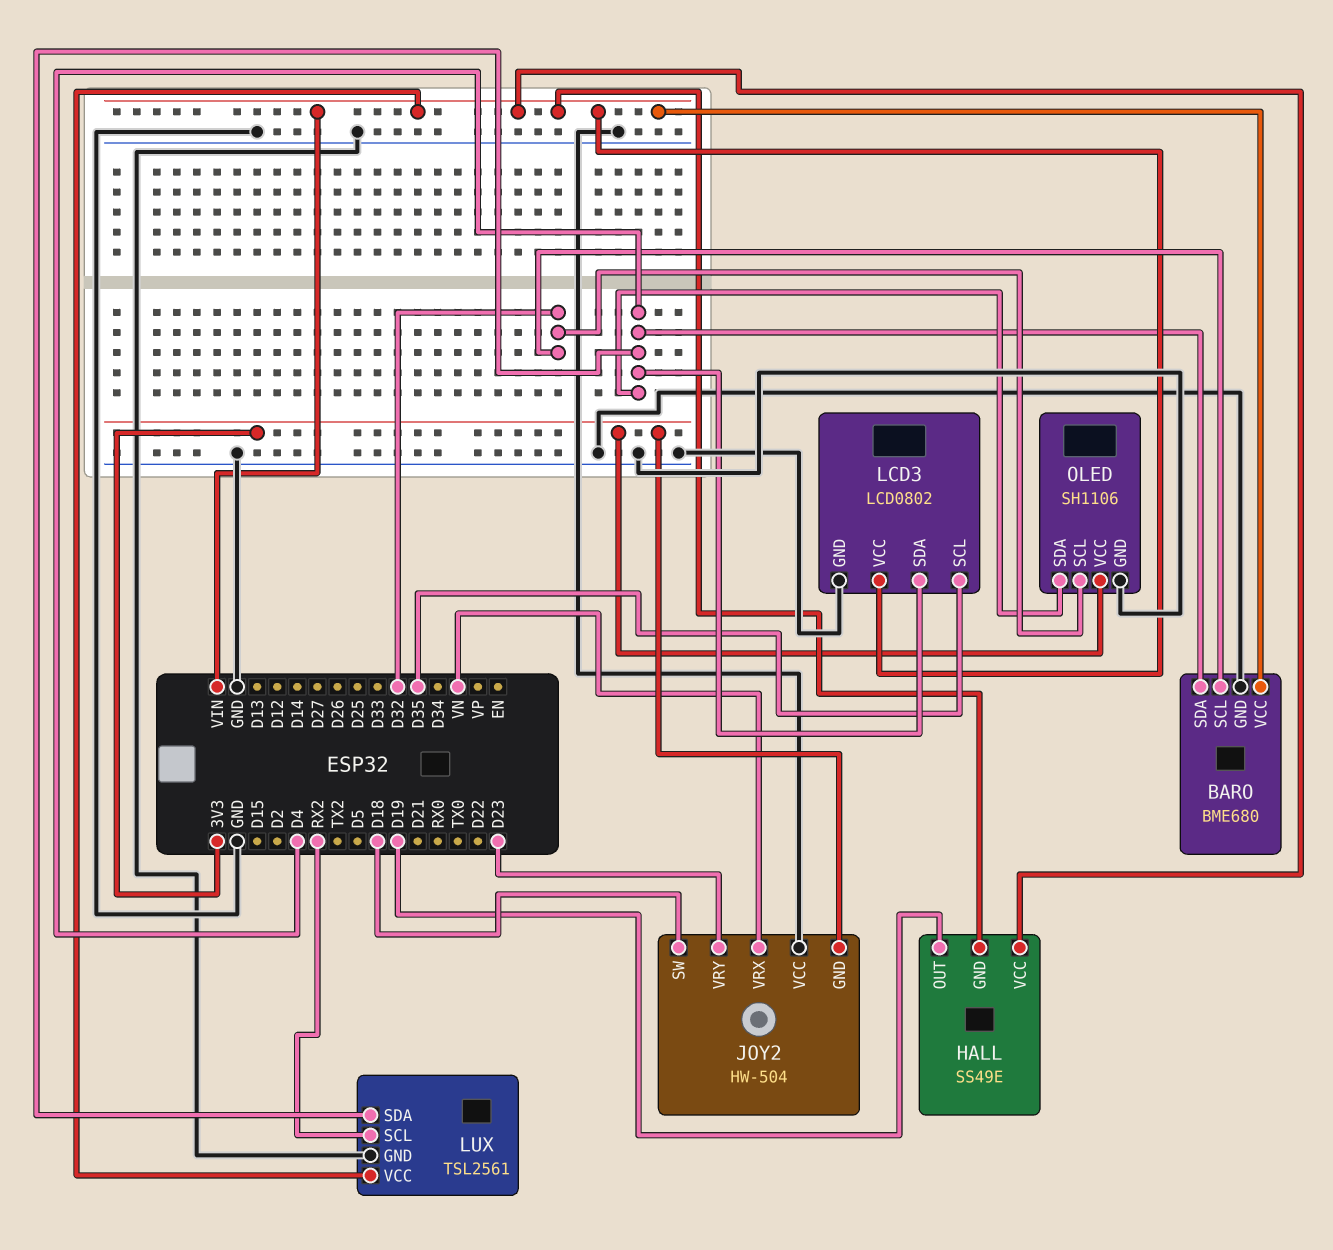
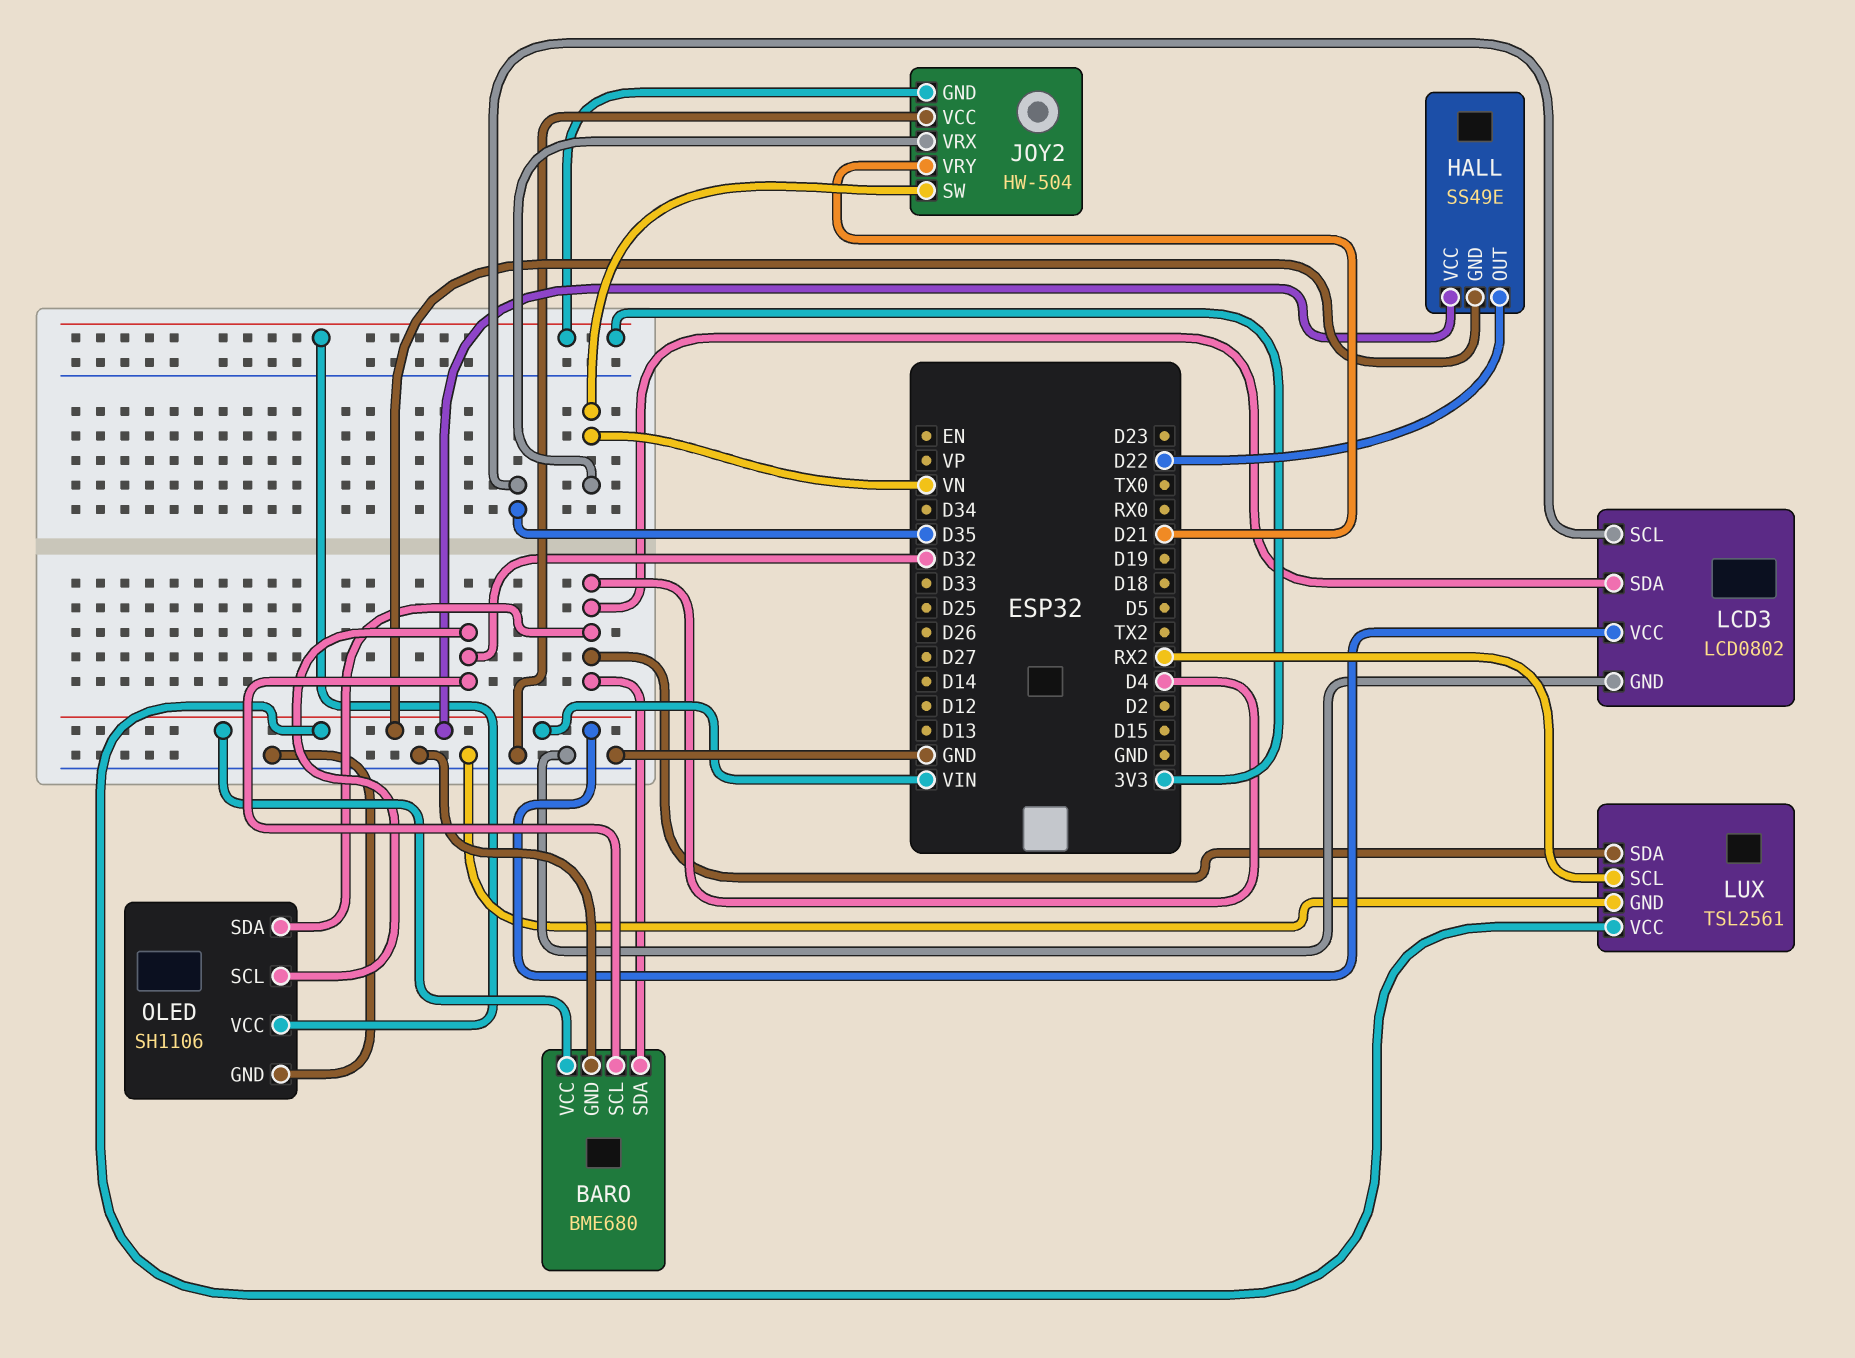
HALL pin OUT: D19 -> D22
JOY2 pin SW: D18 -> VN
JOY2 pin VRY: D23 -> D21

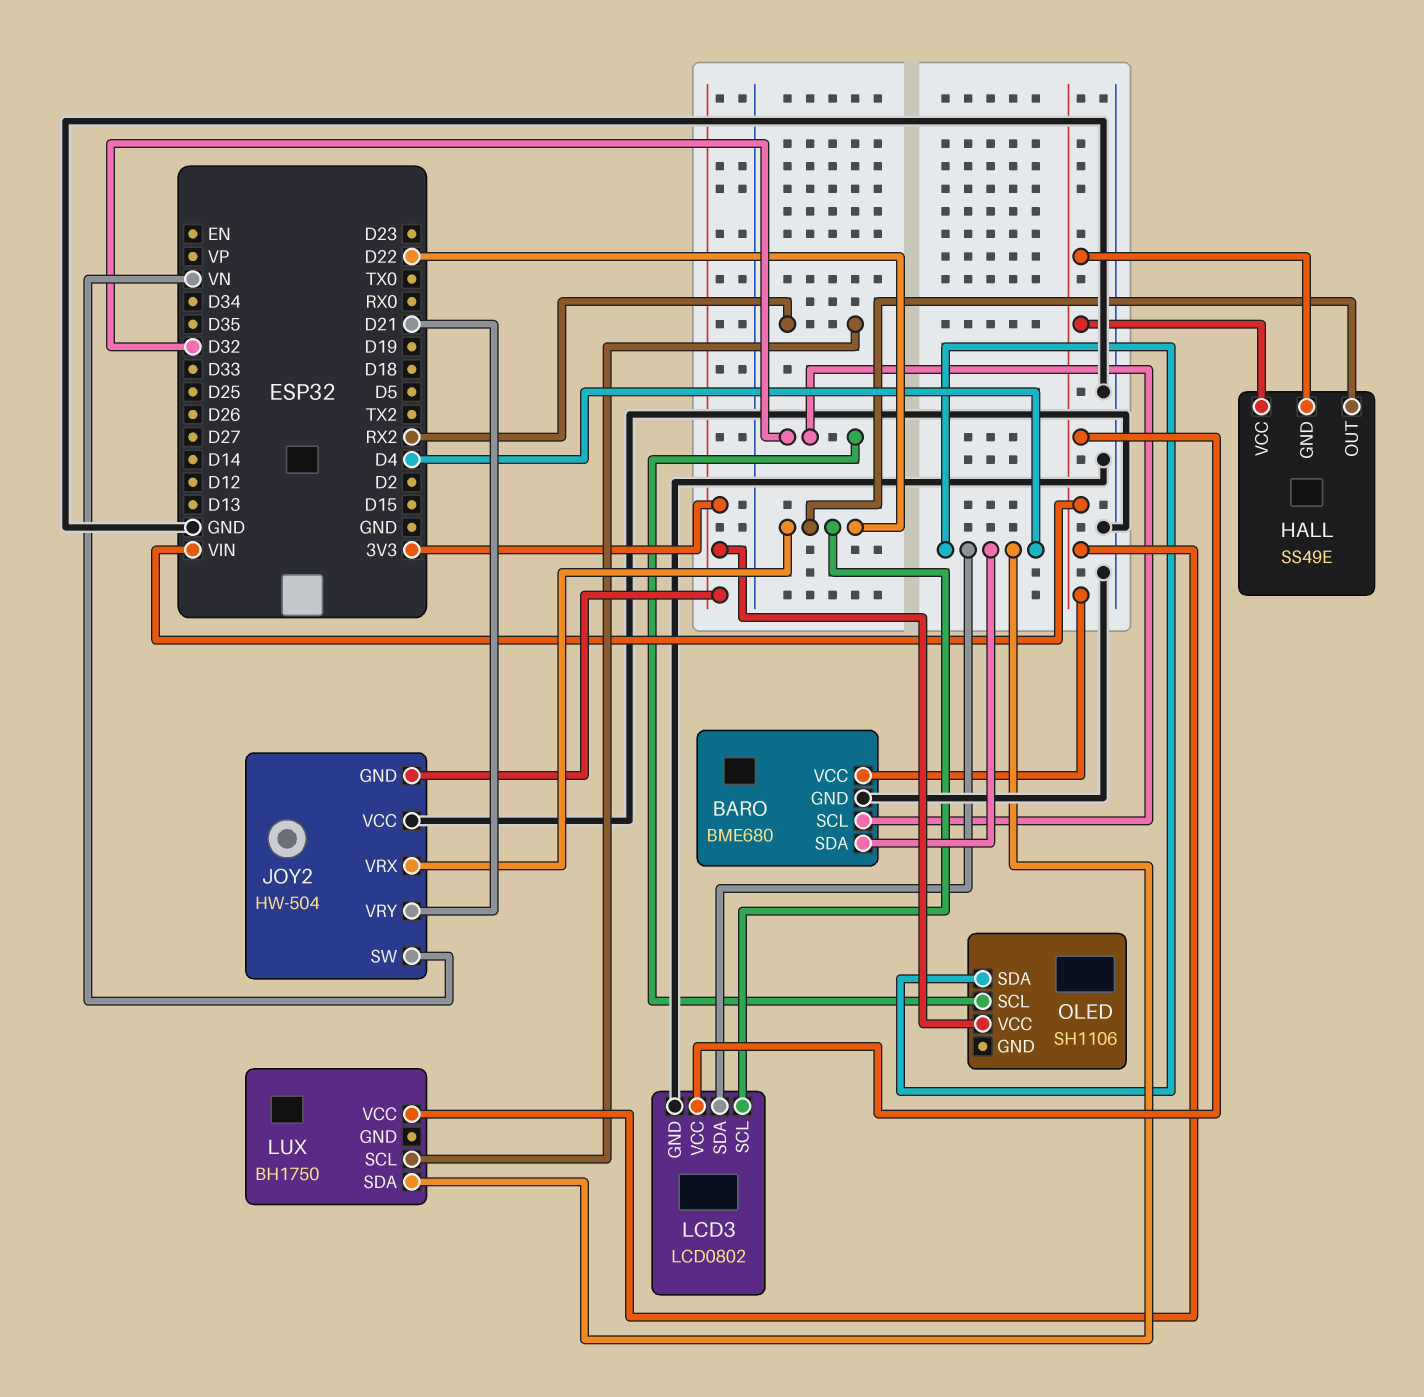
JOY2 pin VRX: VN -> D22
LCD3 pin SCL: D35 -> D22
LUX: TSL2561 -> BH1750
LUX pin GND: GND -> none
OLED pin GND: GND -> none

